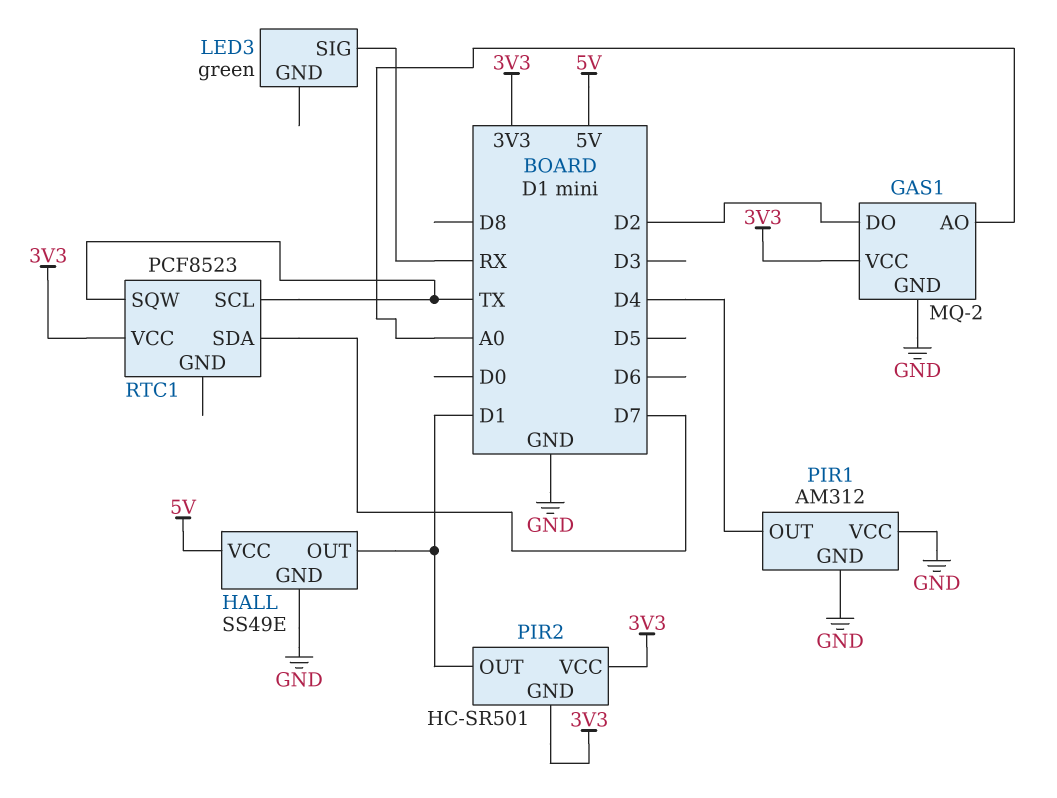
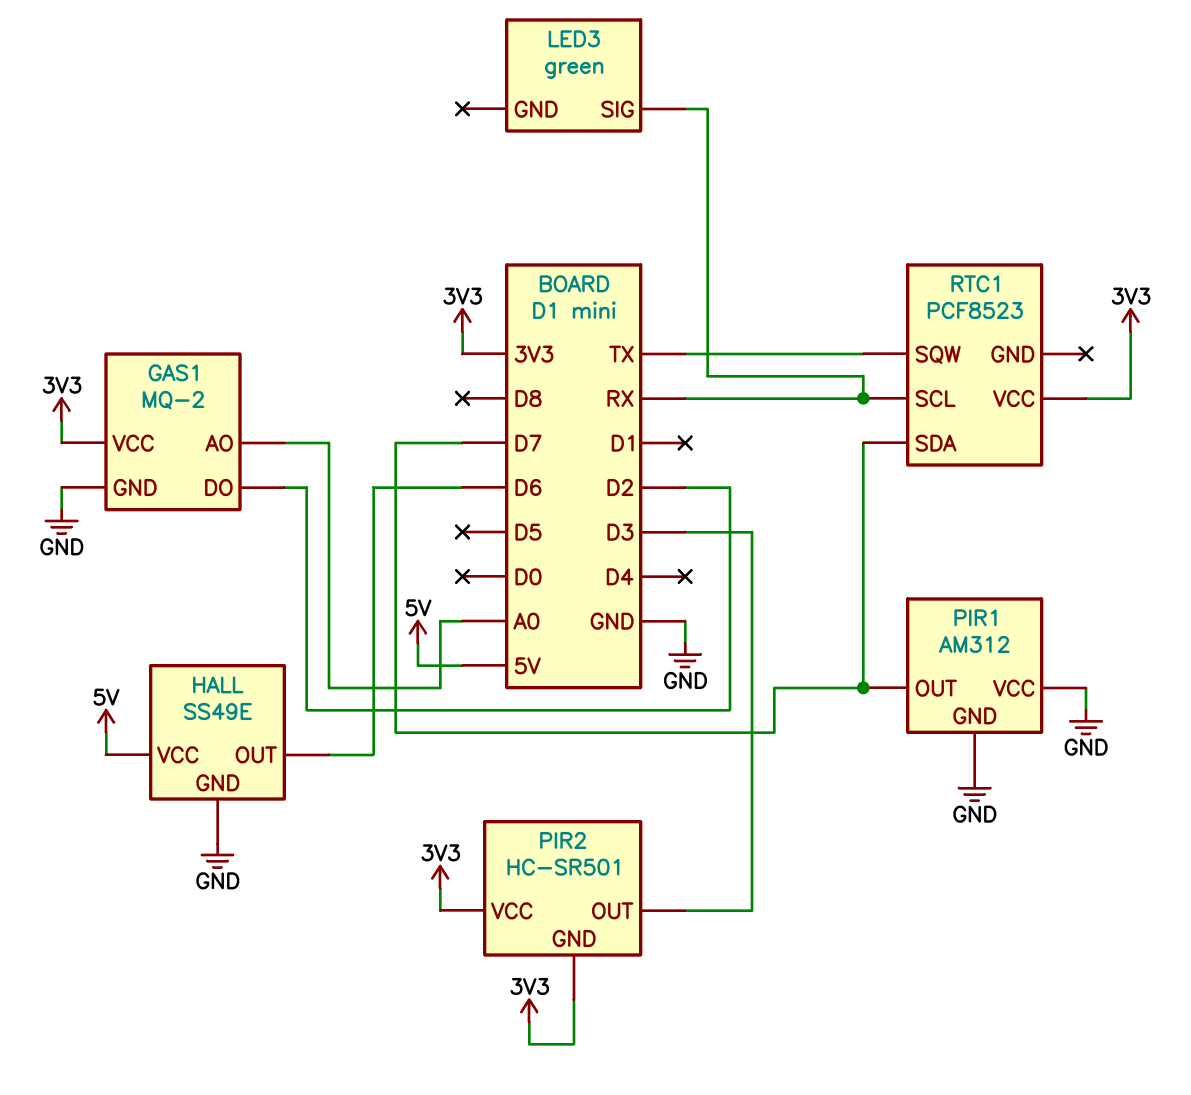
HALL pin OUT: D1 -> D6
PIR1 pin OUT: D4 -> D7
PIR2 pin OUT: D1 -> D3
RTC1 pin SCL: TX -> RX

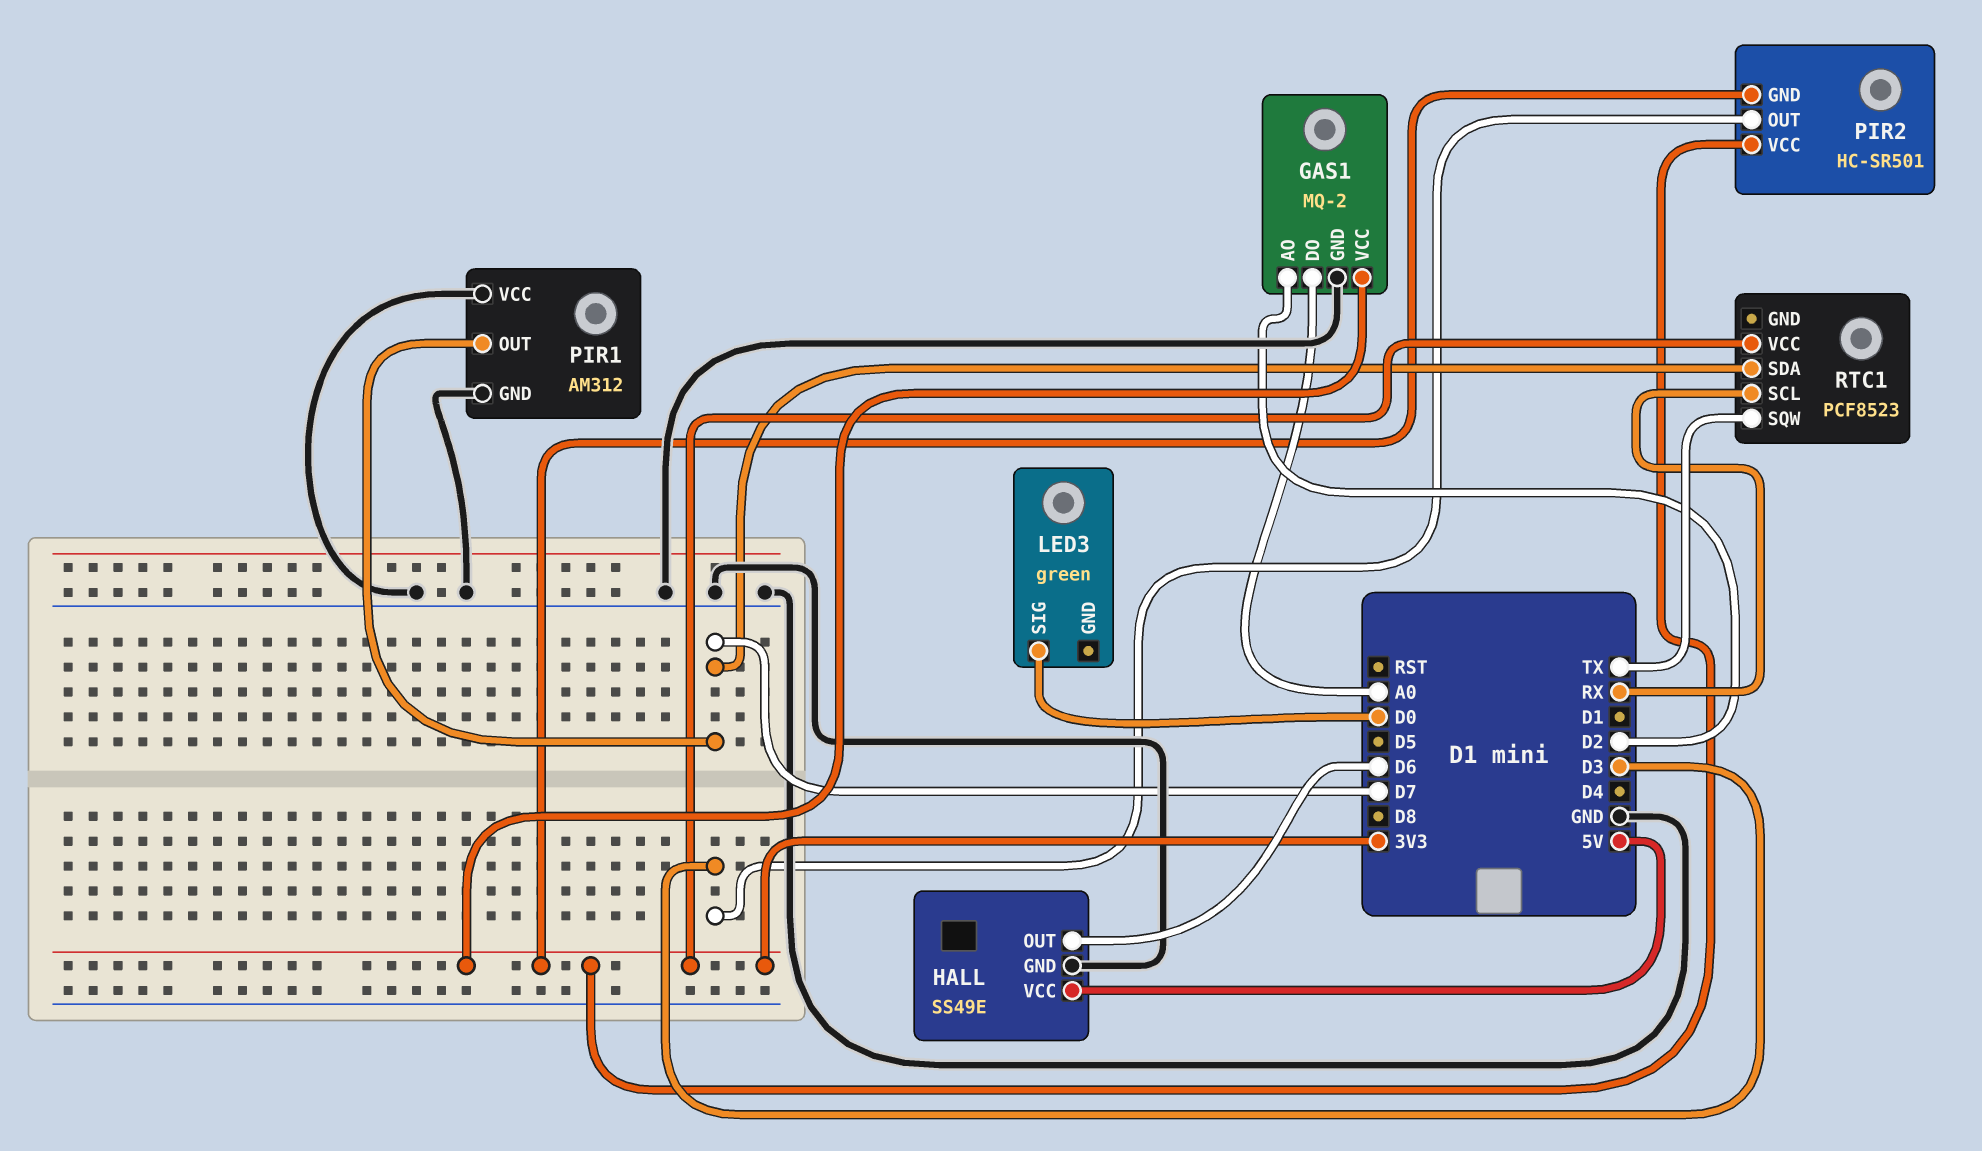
GAS1 pin AO: A0 -> D2
GAS1 pin DO: D2 -> A0
LED3 pin SIG: RX -> D0

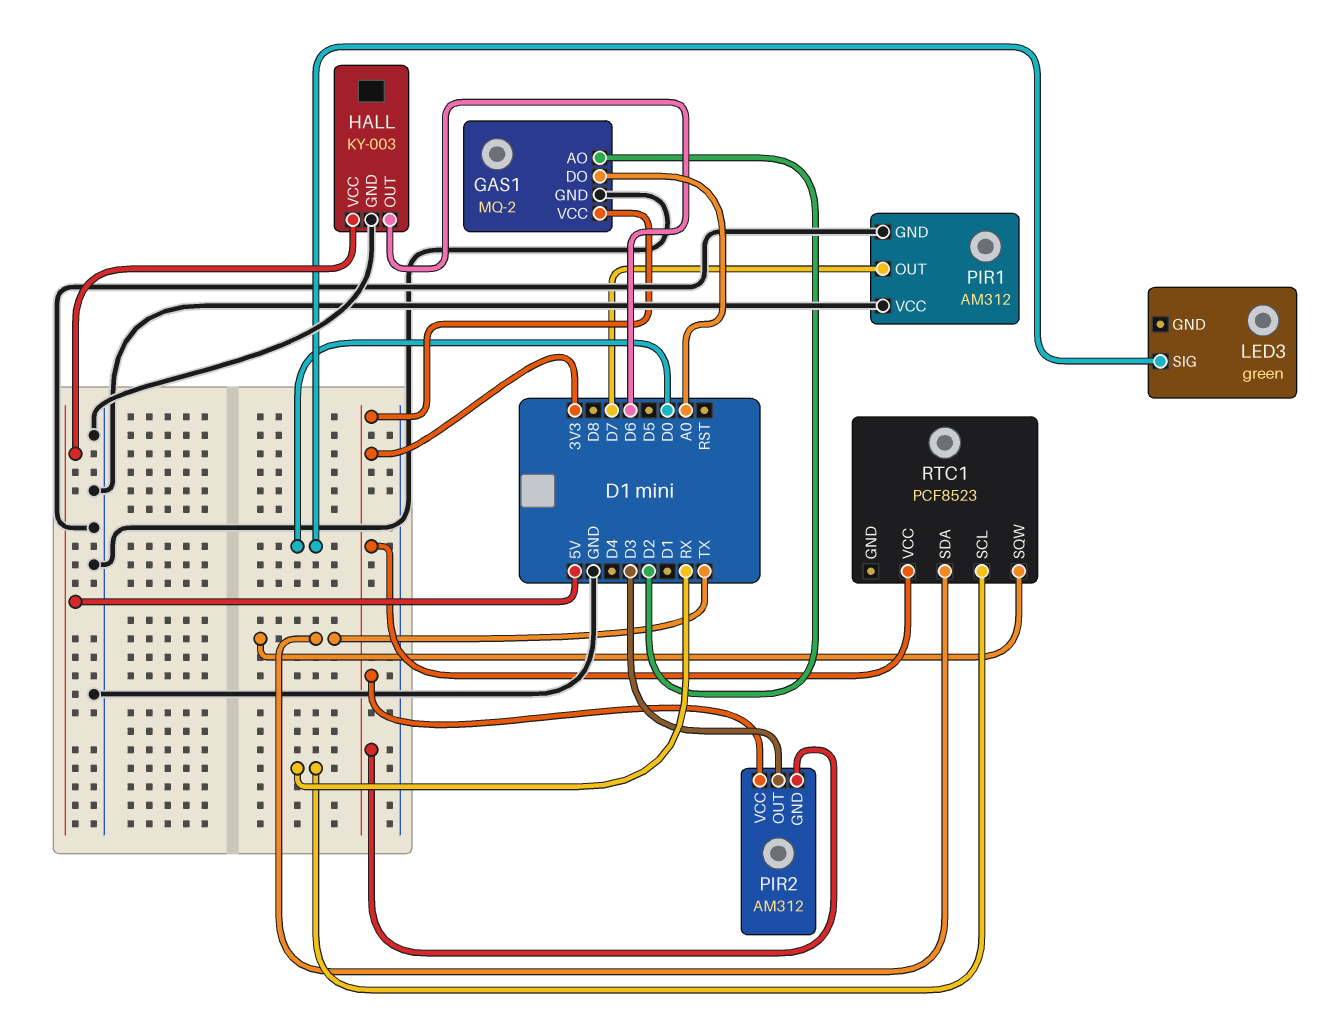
HALL: SS49E -> KY-003
PIR2: HC-SR501 -> AM312
RTC1 pin SDA: D7 -> TX

